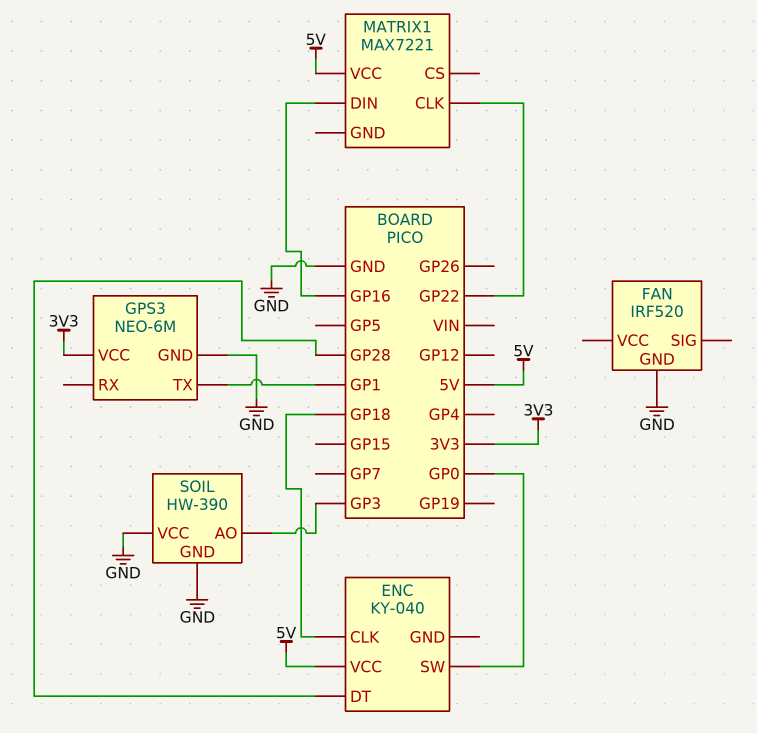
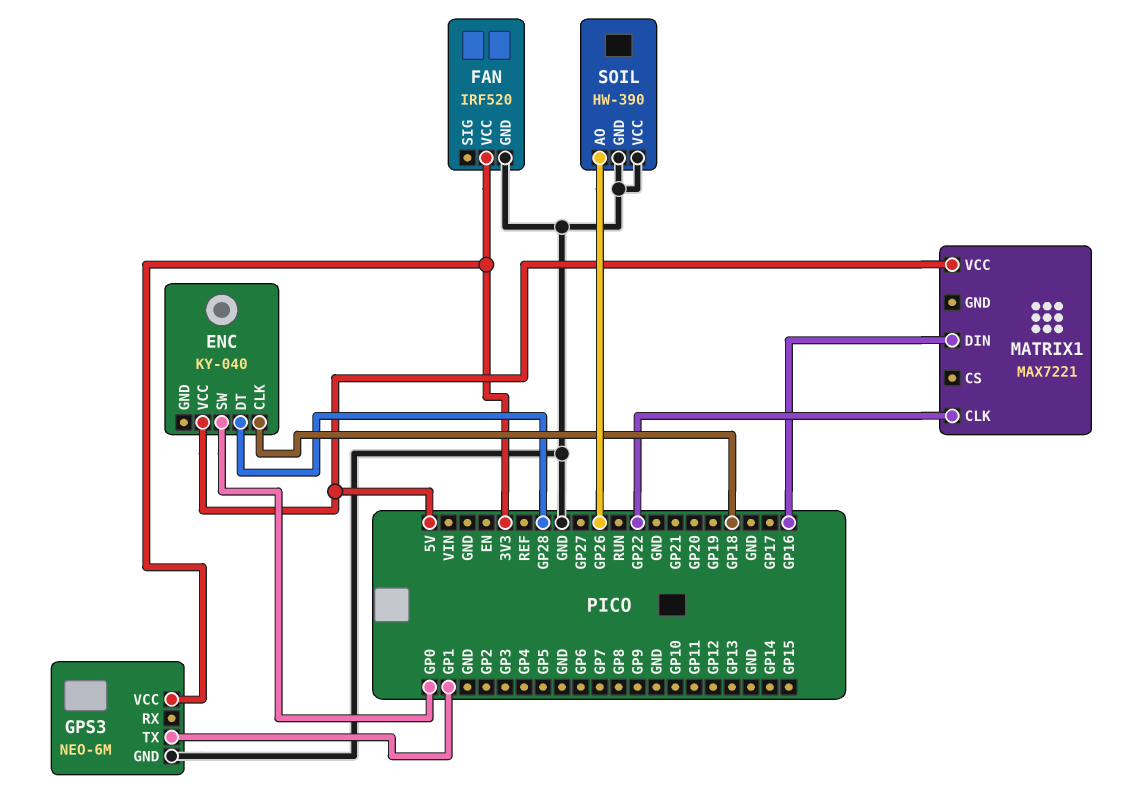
FAN pin VCC: none -> 3V3
SOIL pin AO: GP3 -> GP26

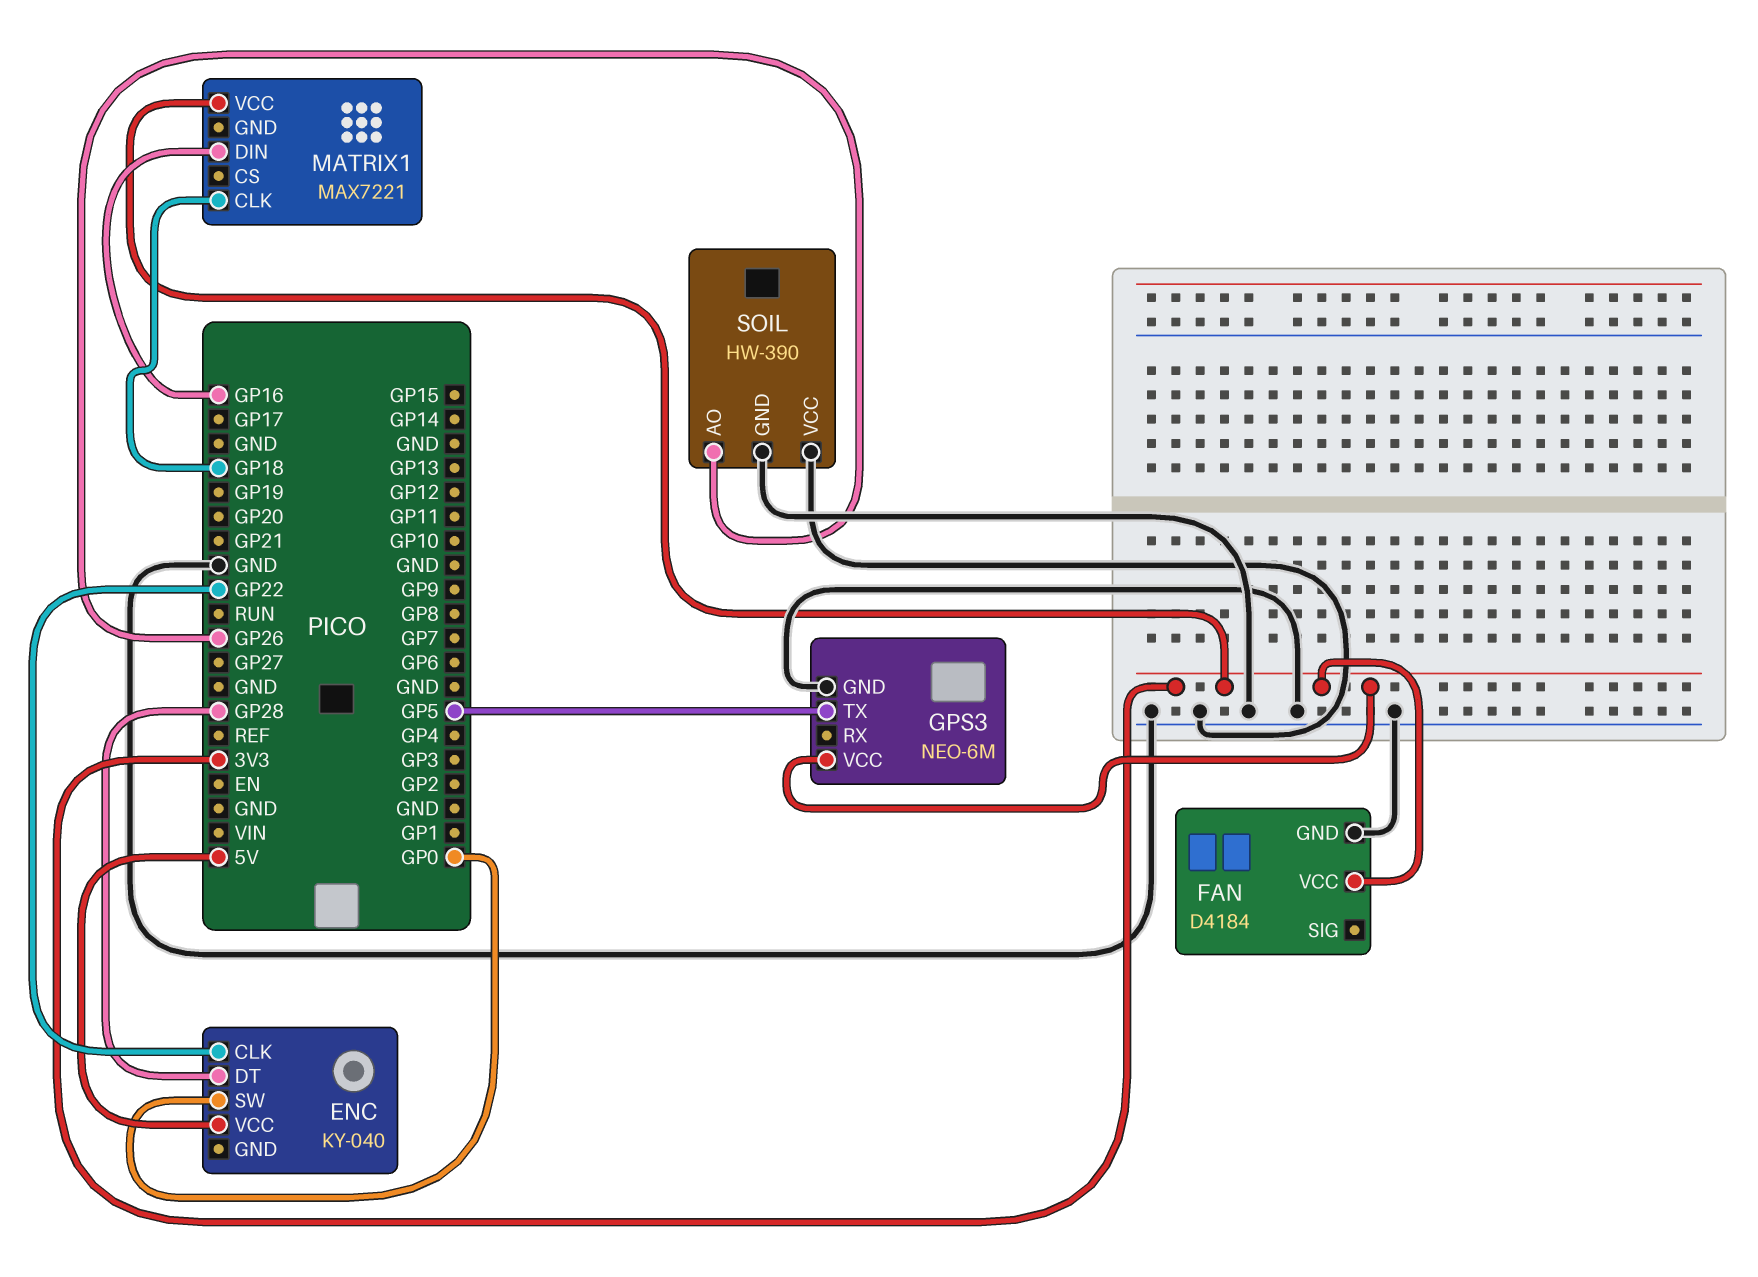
ENC pin CLK: GP18 -> GP22
FAN: IRF520 -> D4184
GPS3 pin TX: GP1 -> GP5
MATRIX1 pin CLK: GP22 -> GP18
MATRIX1 pin VCC: 5V -> 3V3

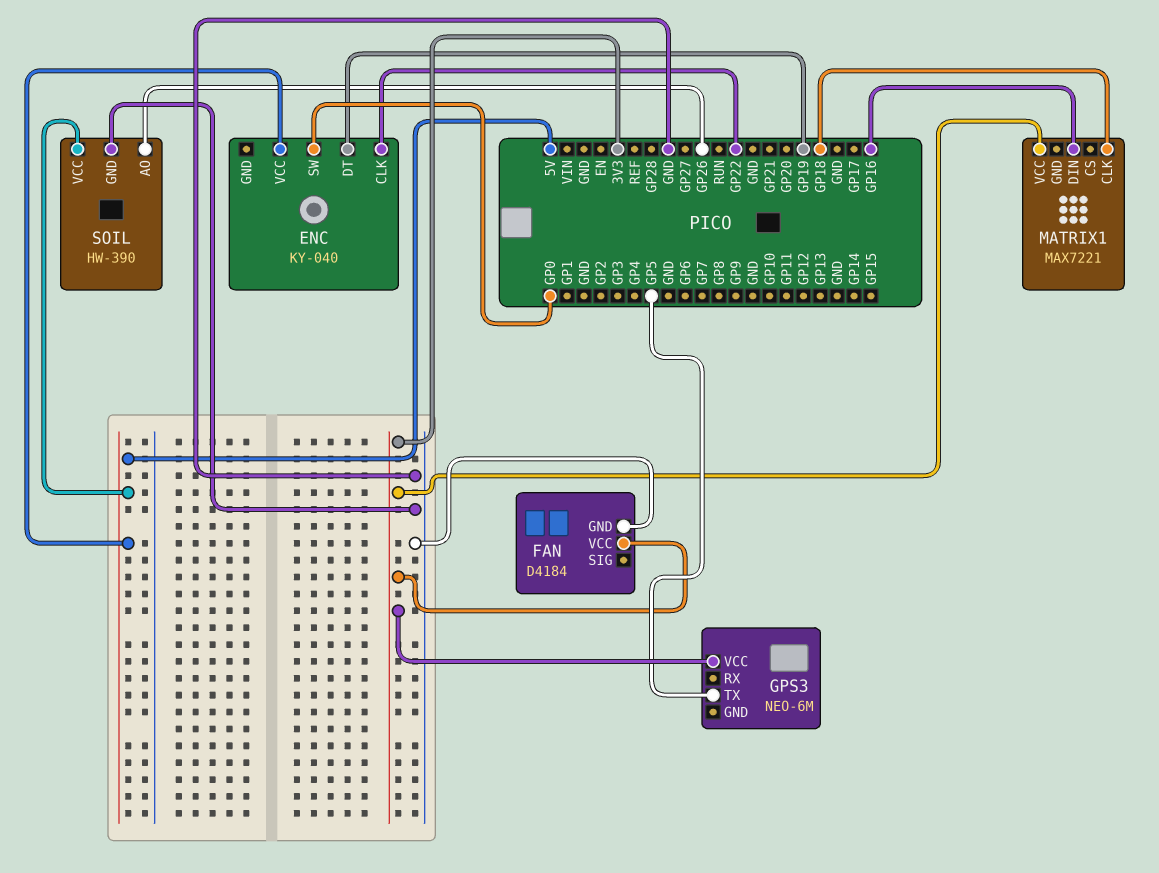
ENC pin DT: GP28 -> GP19
GPS3 pin GND: GND -> none
SOIL pin VCC: GND -> 5V

